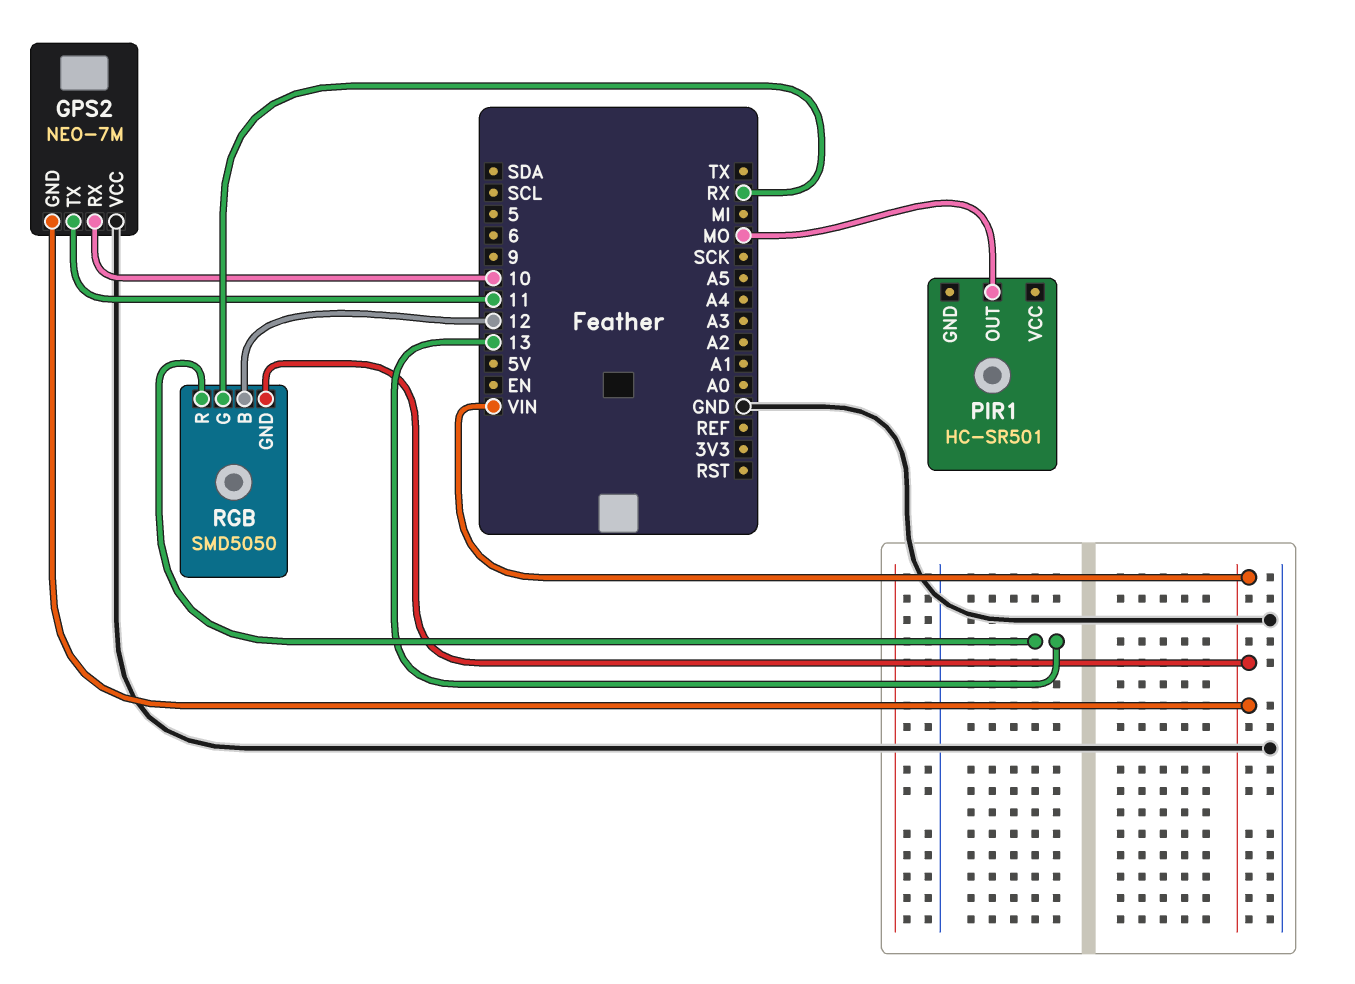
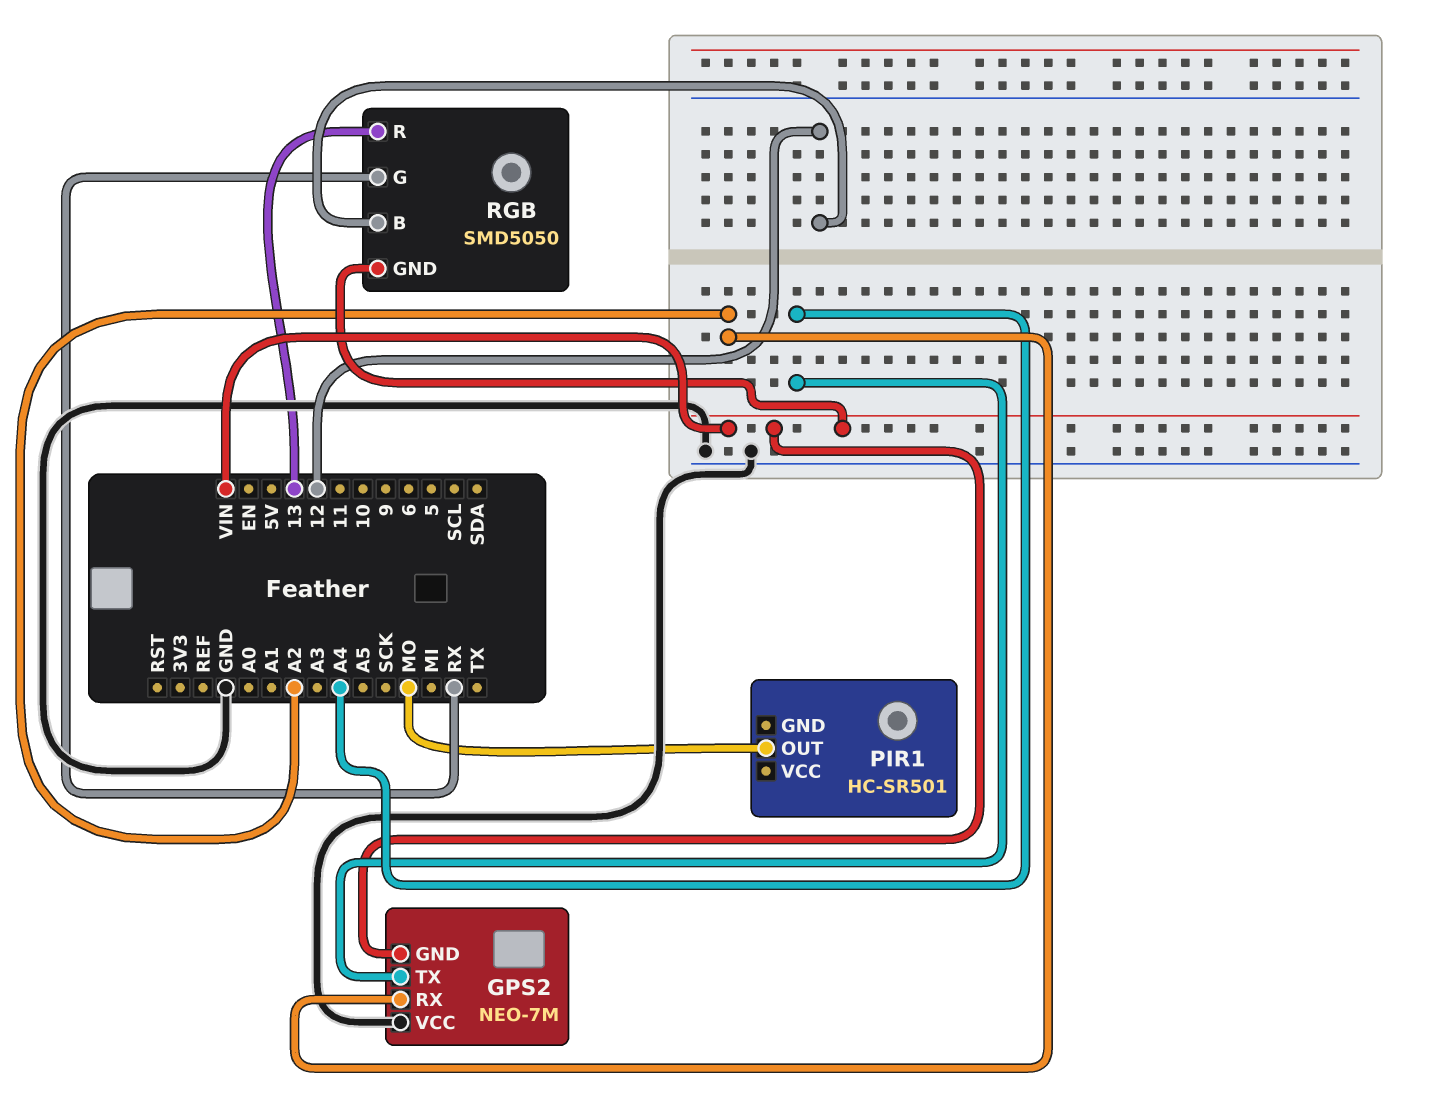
GPS2 pin RX: 10 -> A2
GPS2 pin TX: 11 -> A4

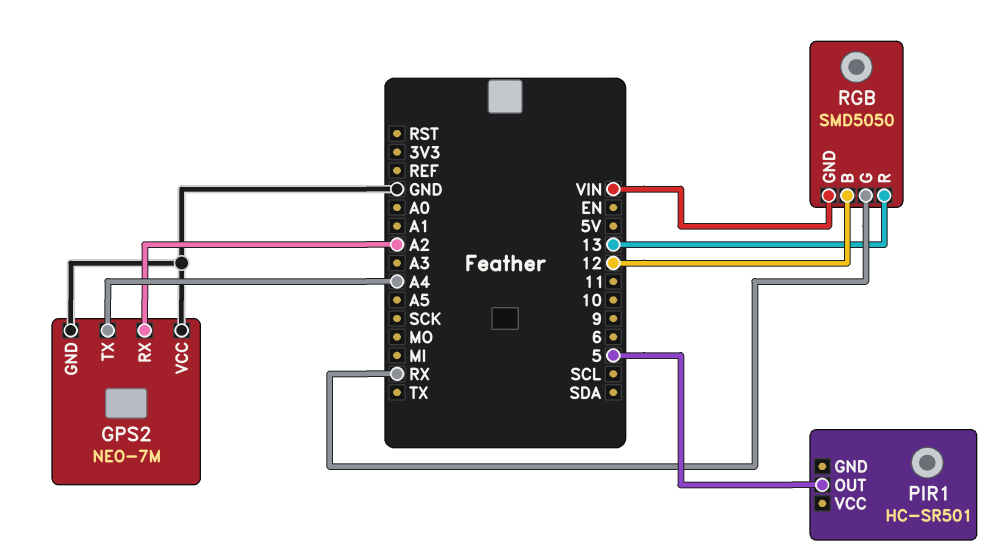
GPS2 pin GND: VIN -> GND
PIR1 pin OUT: MO -> 5

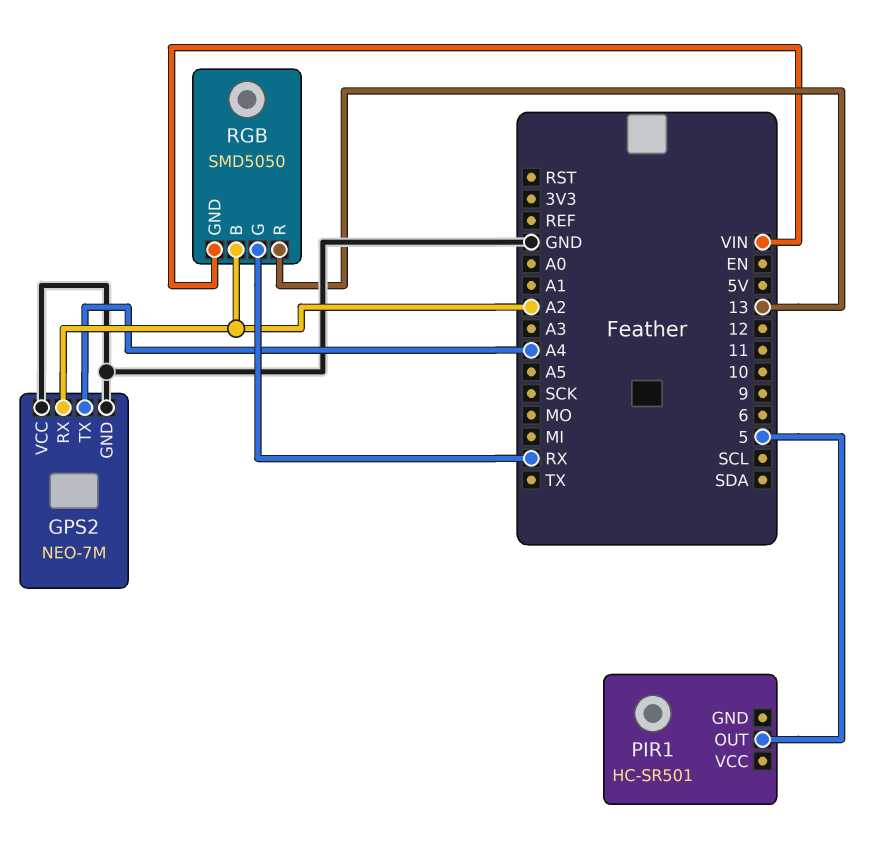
RGB pin B: 12 -> A2

